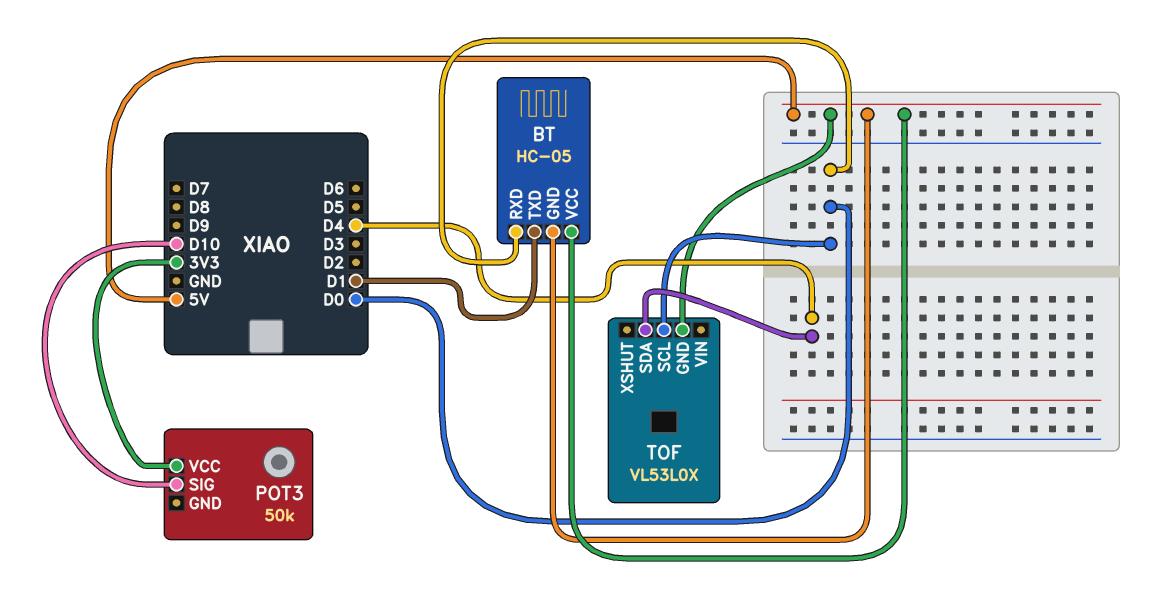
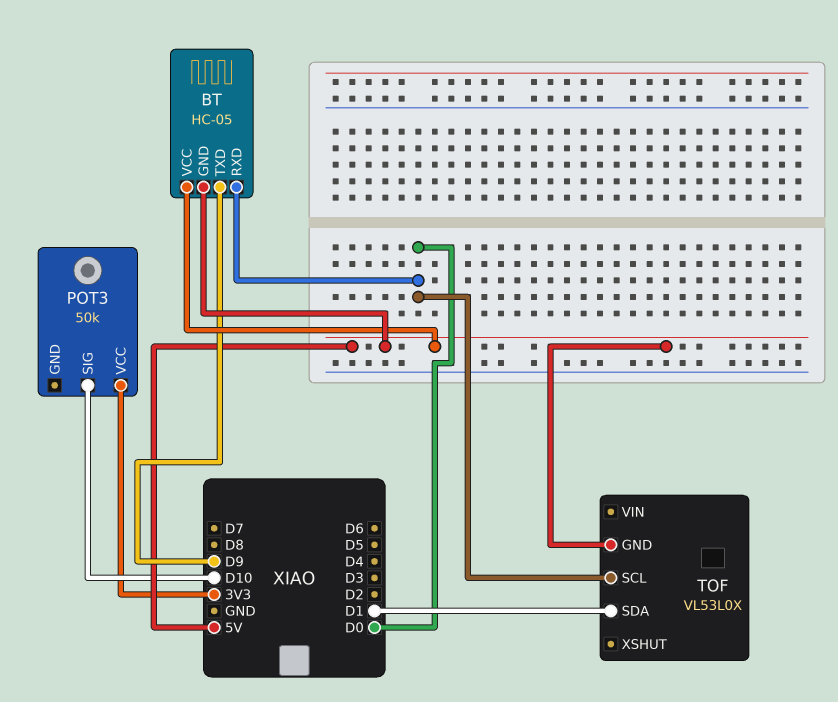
BT pin TXD: D1 -> D9
TOF pin SDA: D4 -> D1

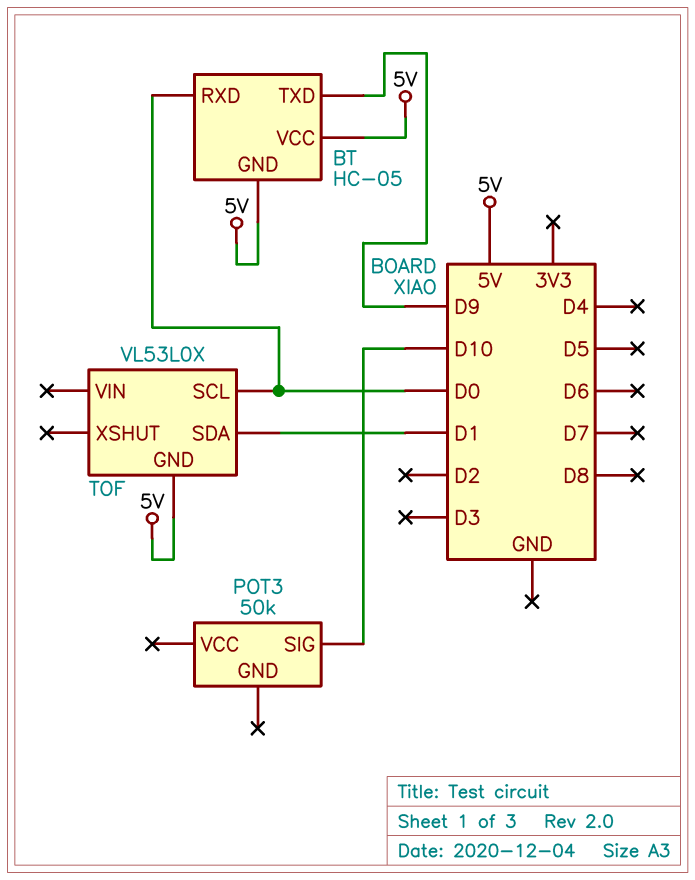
POT3 pin VCC: 3V3 -> none

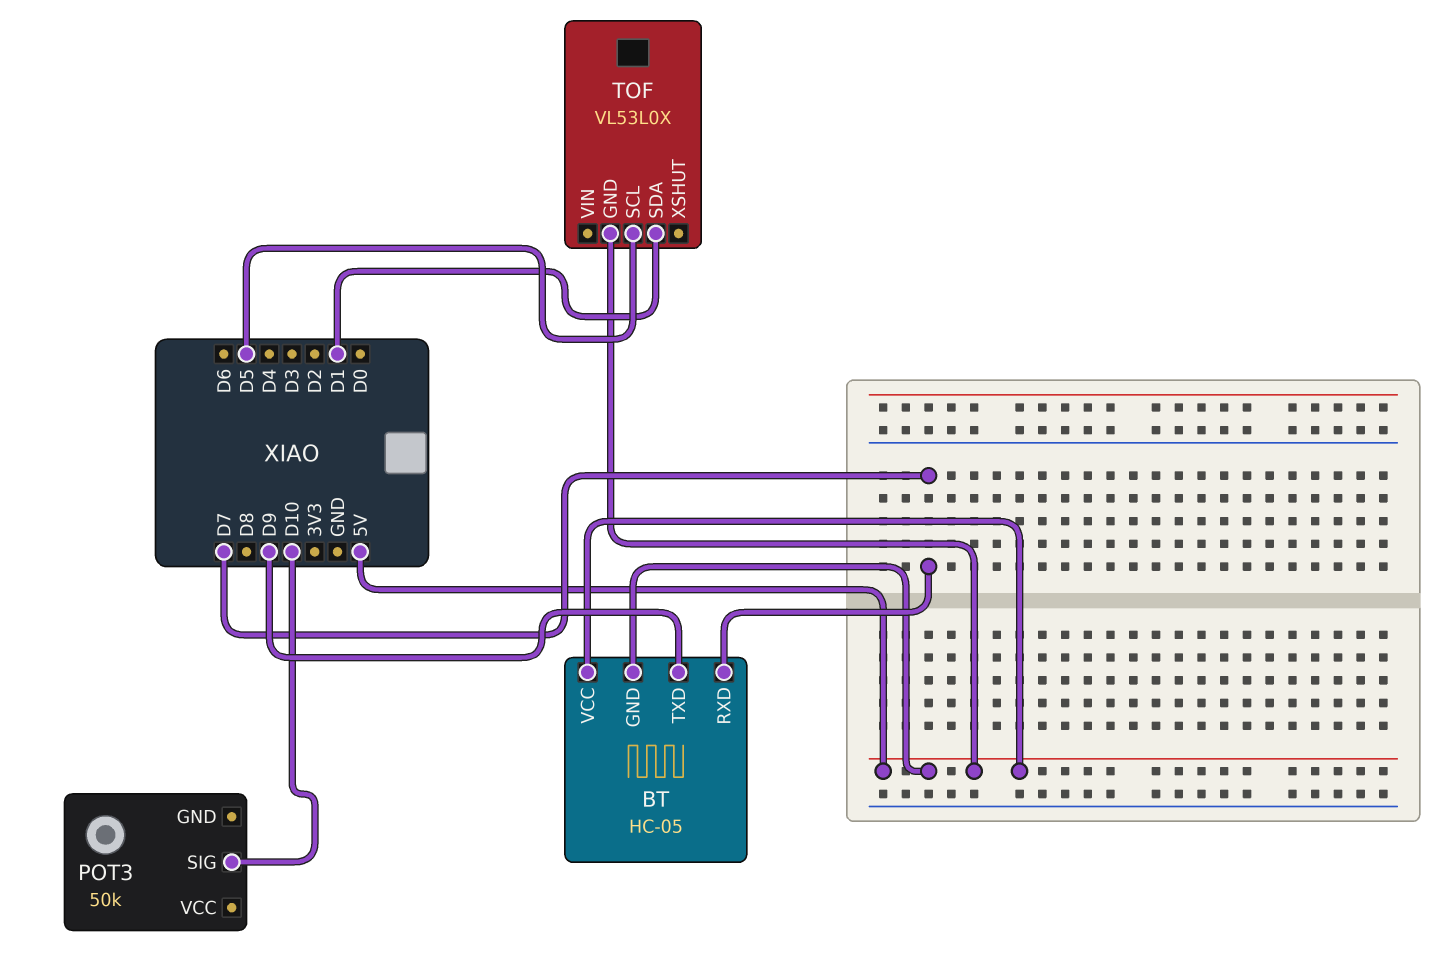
BT pin RXD: D0 -> D7
TOF pin SCL: D0 -> D5

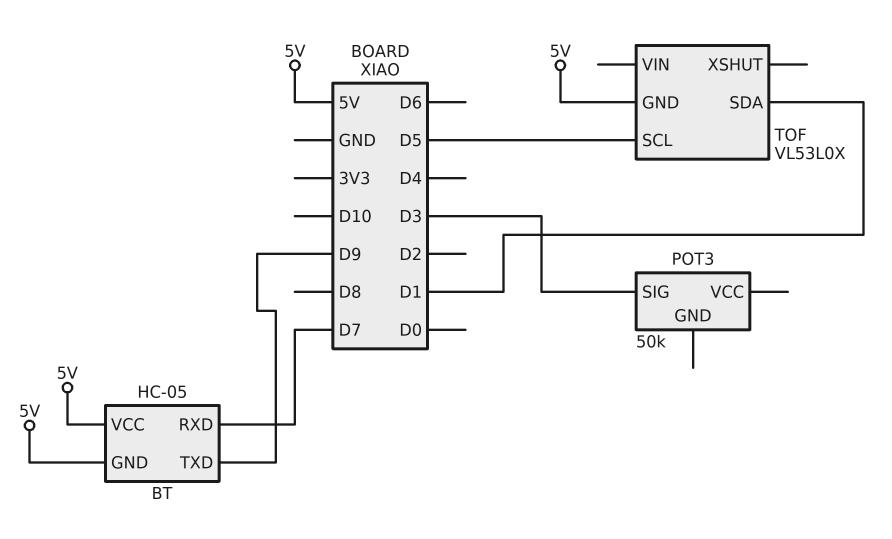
POT3 pin SIG: D10 -> D3

